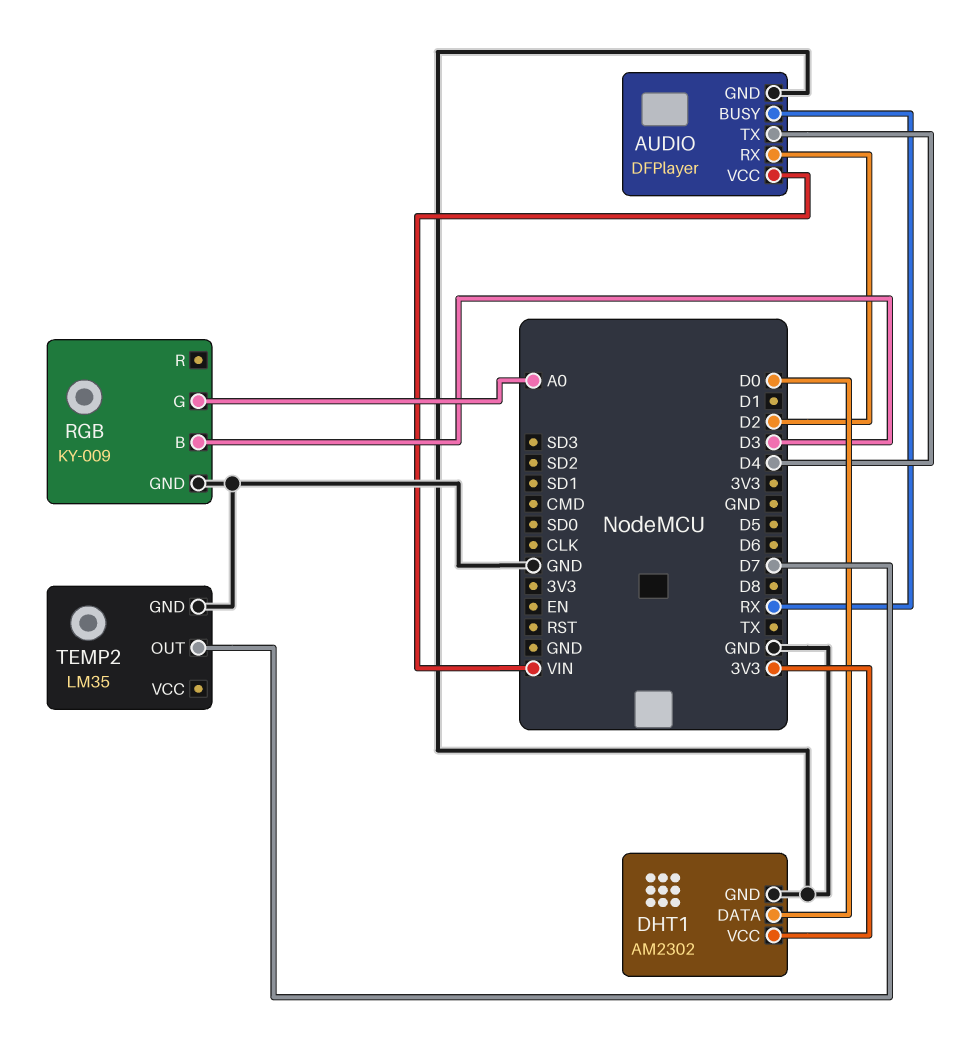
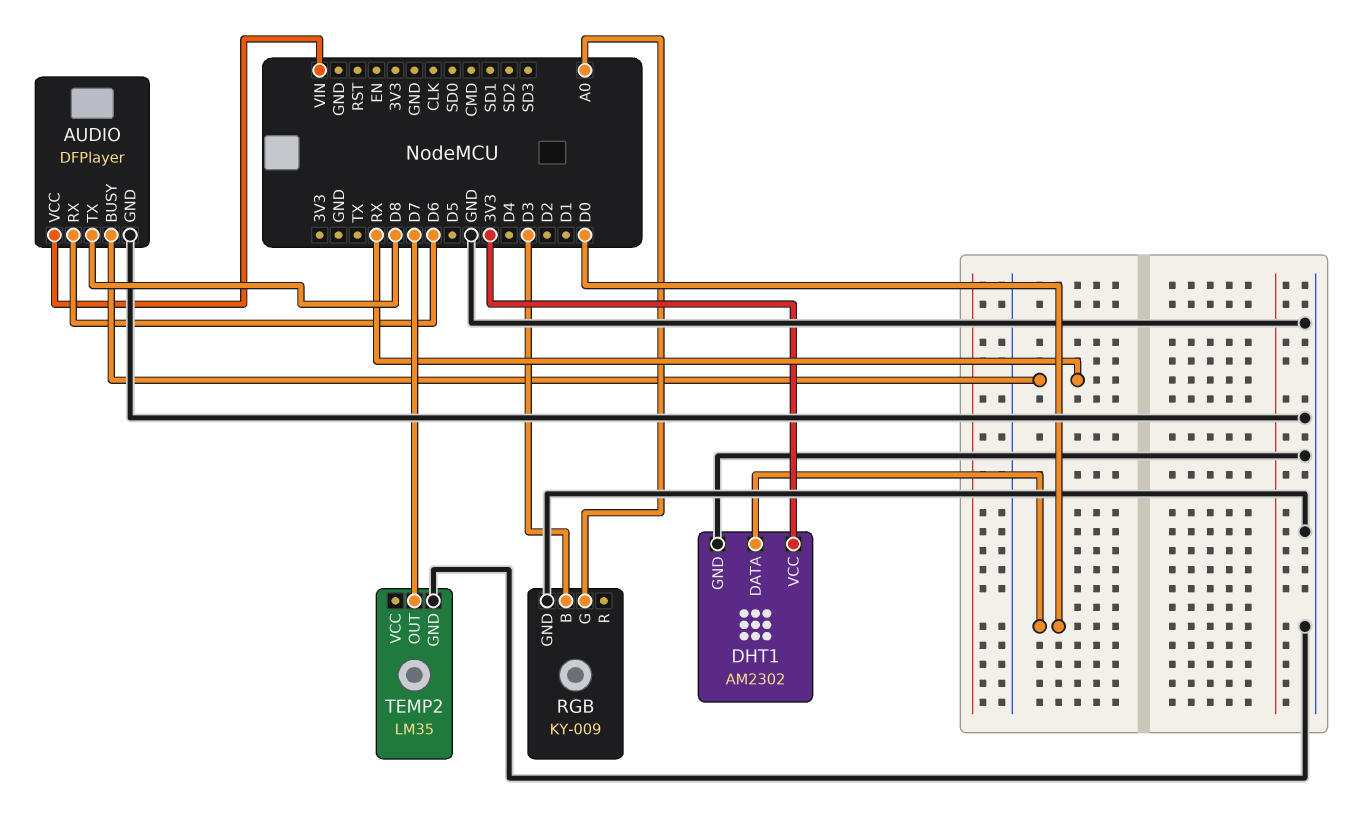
AUDIO pin RX: D2 -> D6
AUDIO pin TX: D4 -> D8

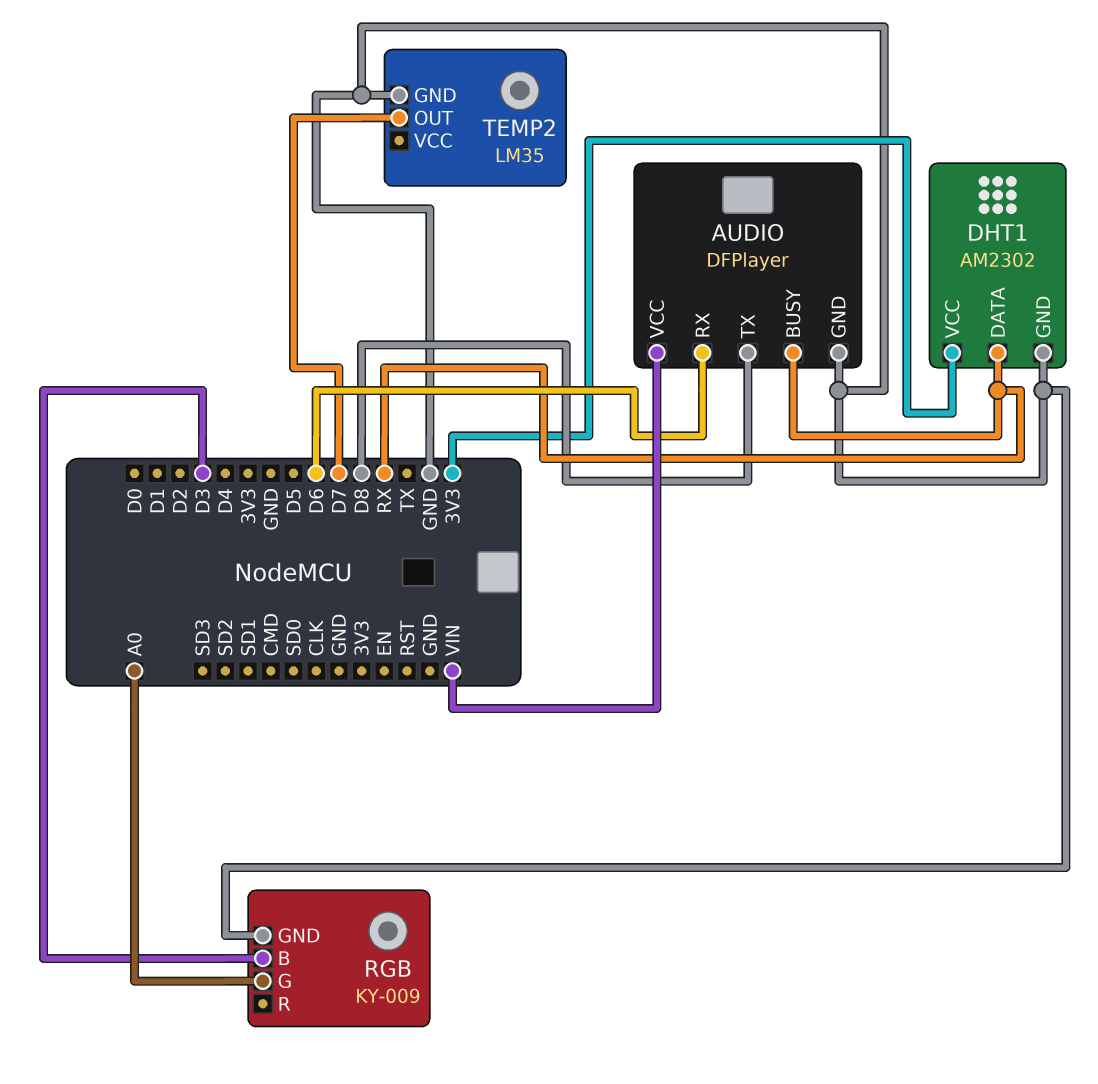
DHT1 pin DATA: D0 -> RX

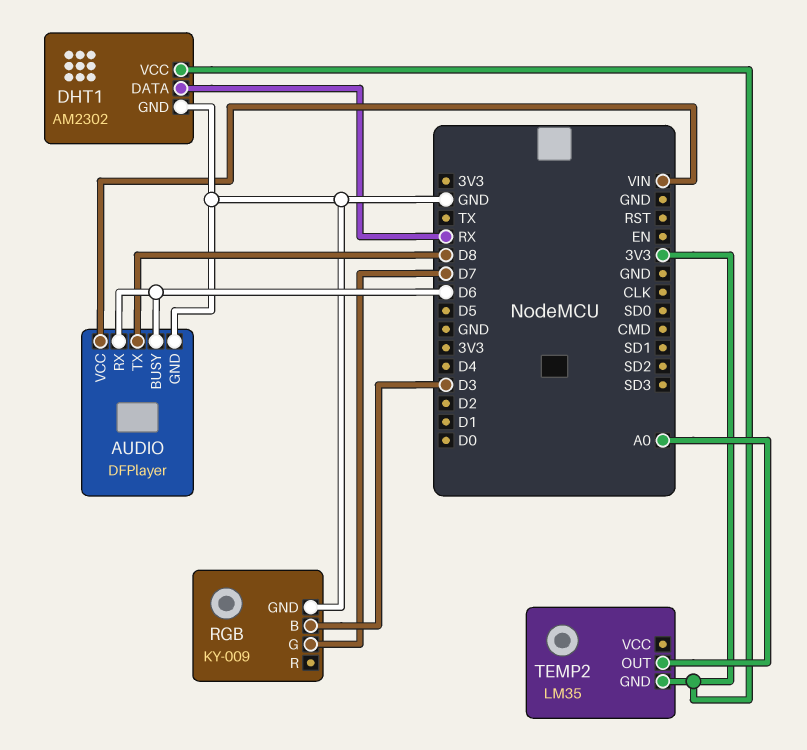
AUDIO pin BUSY: RX -> D6
RGB pin G: A0 -> D7
TEMP2 pin GND: GND -> 3V3
TEMP2 pin OUT: D7 -> A0

